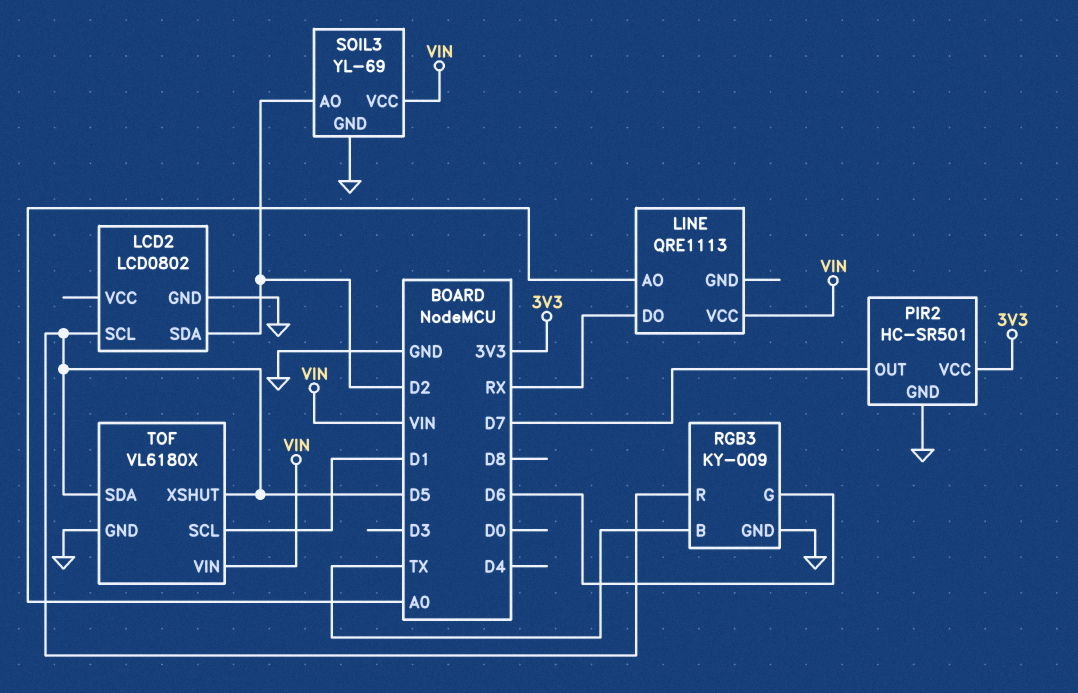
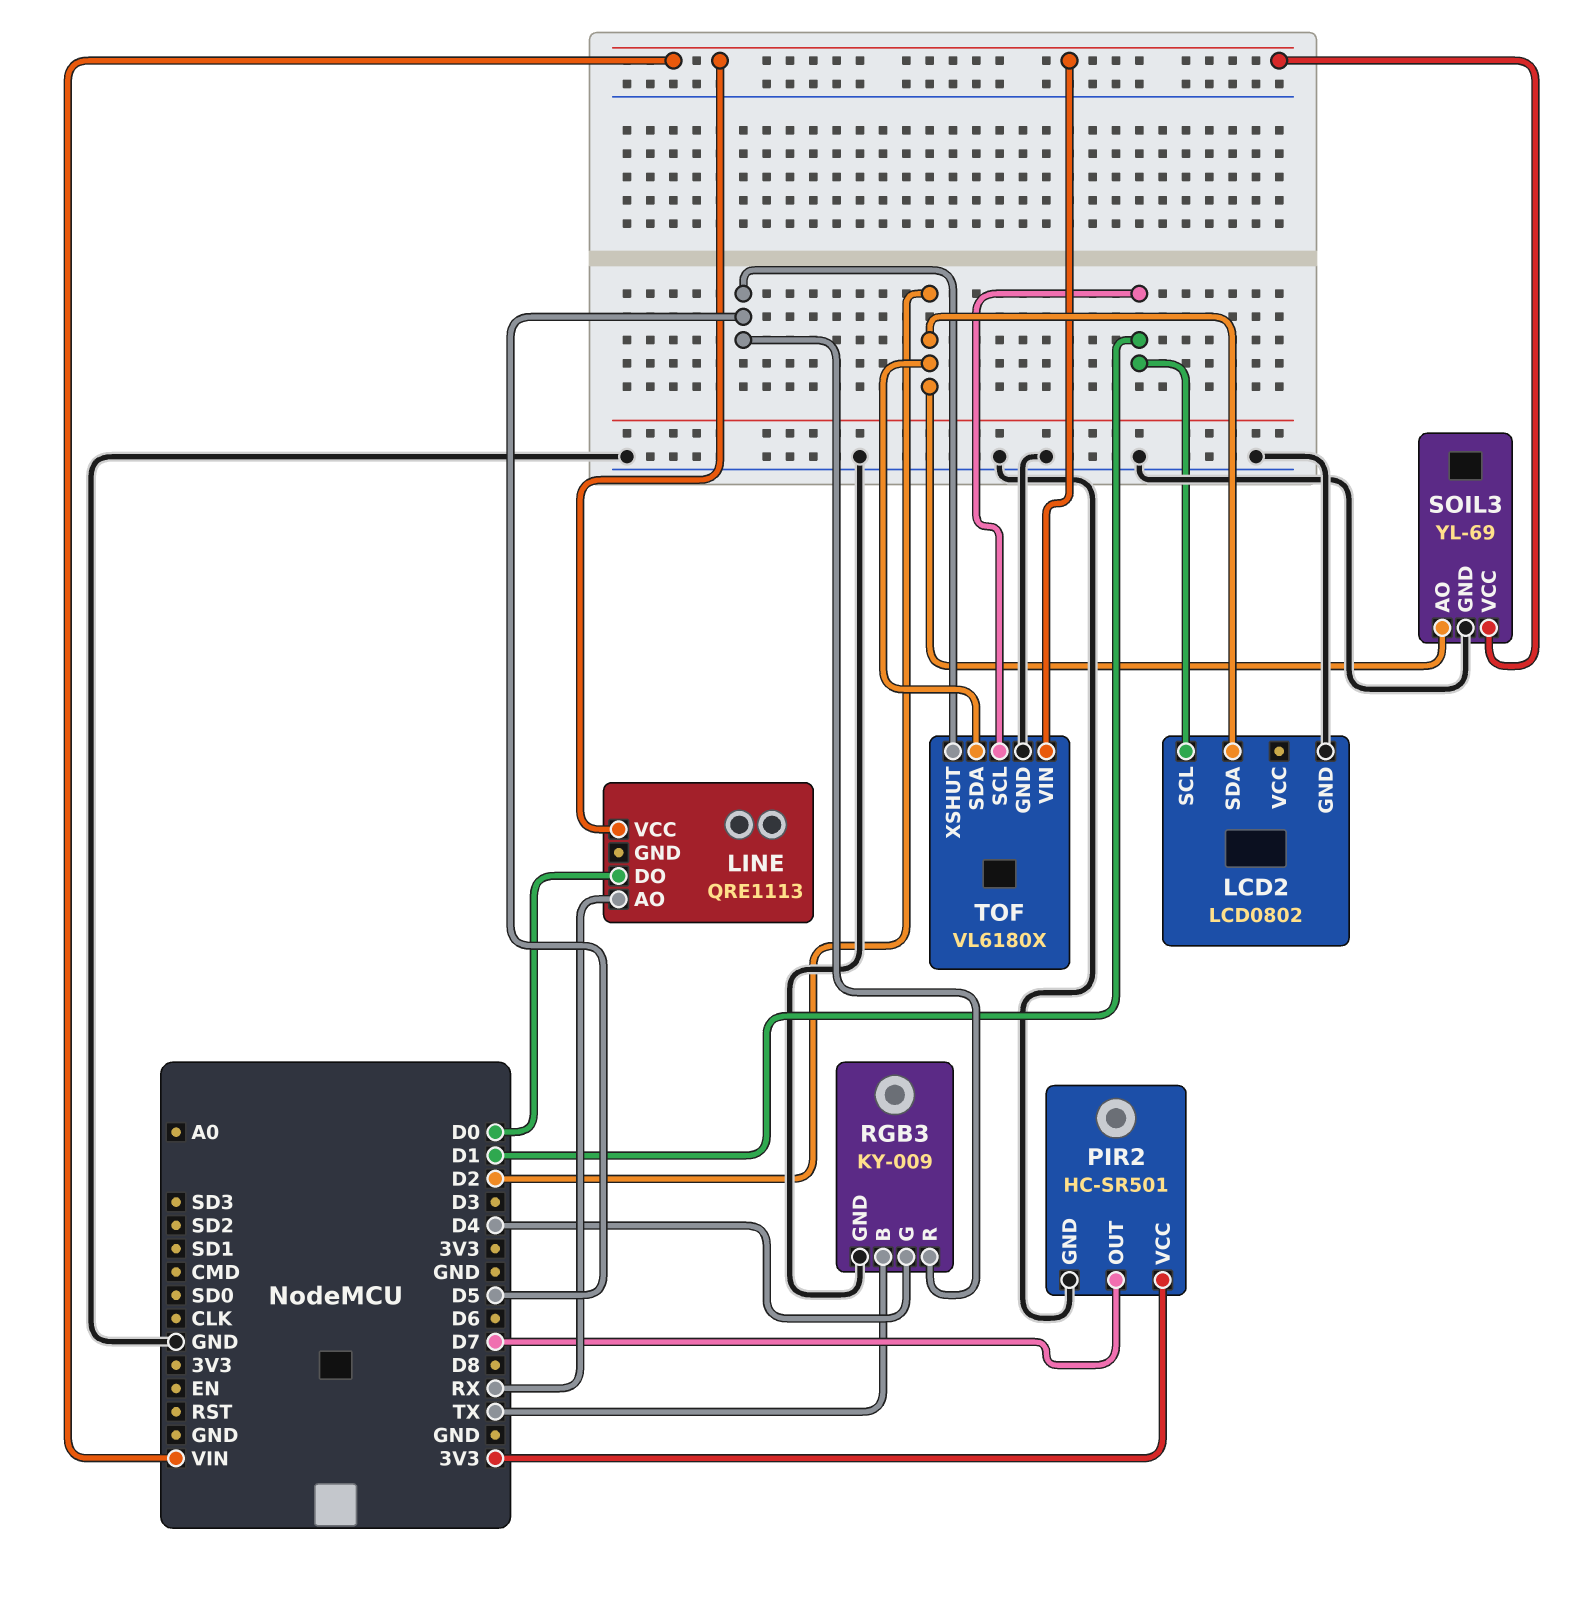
LCD2 pin SCL: D5 -> D1
LINE pin AO: A0 -> RX
LINE pin DO: RX -> D0
RGB3 pin G: D6 -> D4
TOF pin SDA: D5 -> D2

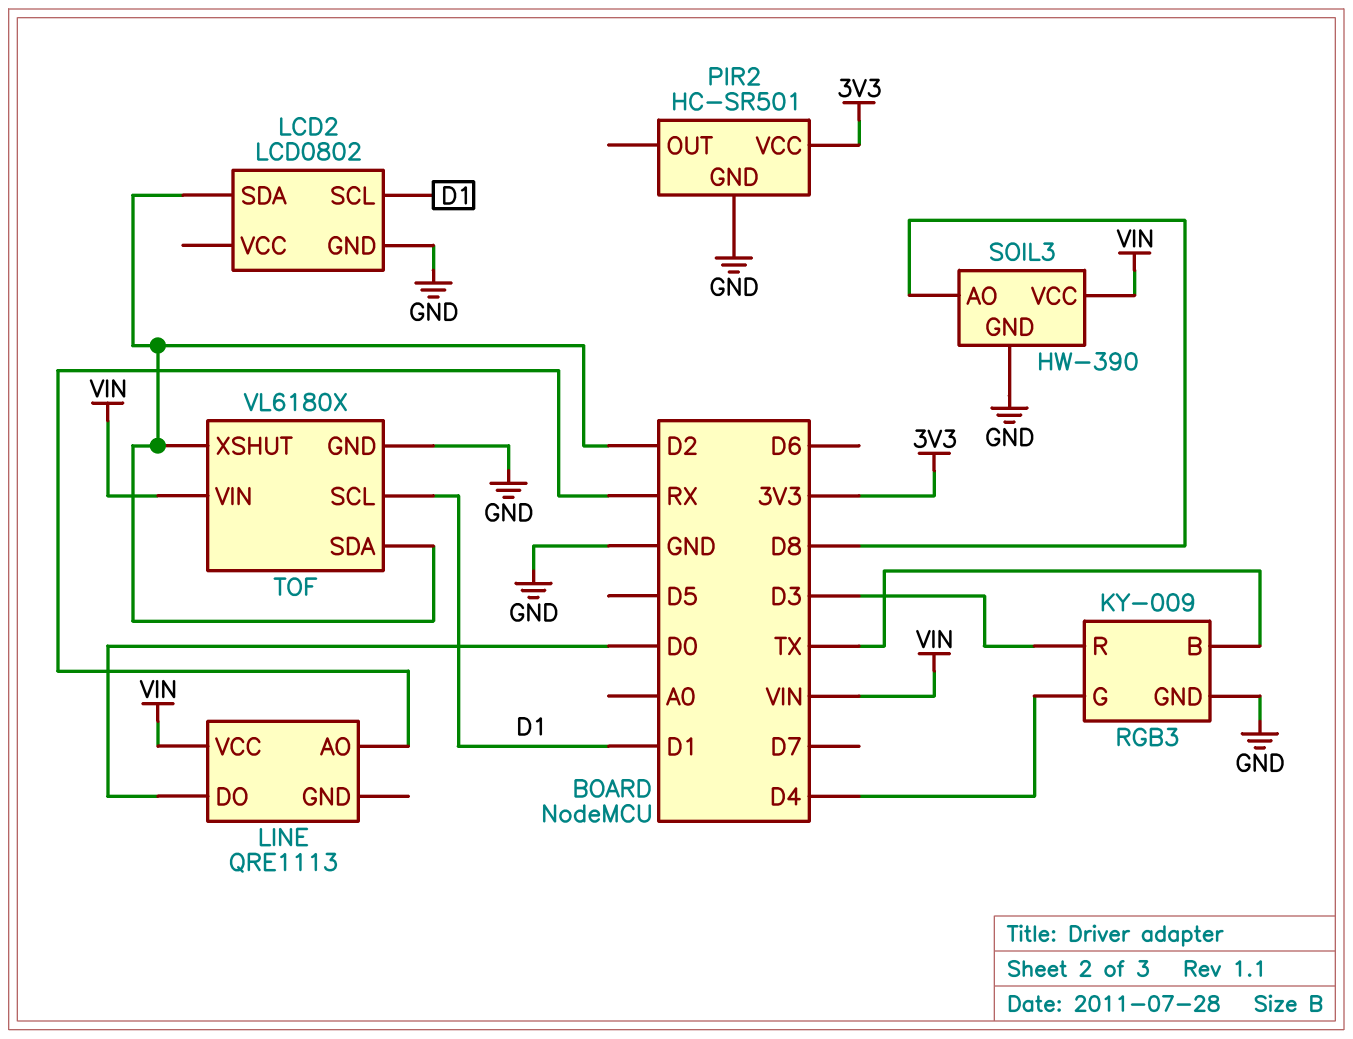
PIR2 pin OUT: D7 -> none
RGB3 pin R: D5 -> D3
SOIL3: YL-69 -> HW-390
SOIL3 pin AO: D2 -> D8
TOF pin XSHUT: D5 -> D2

